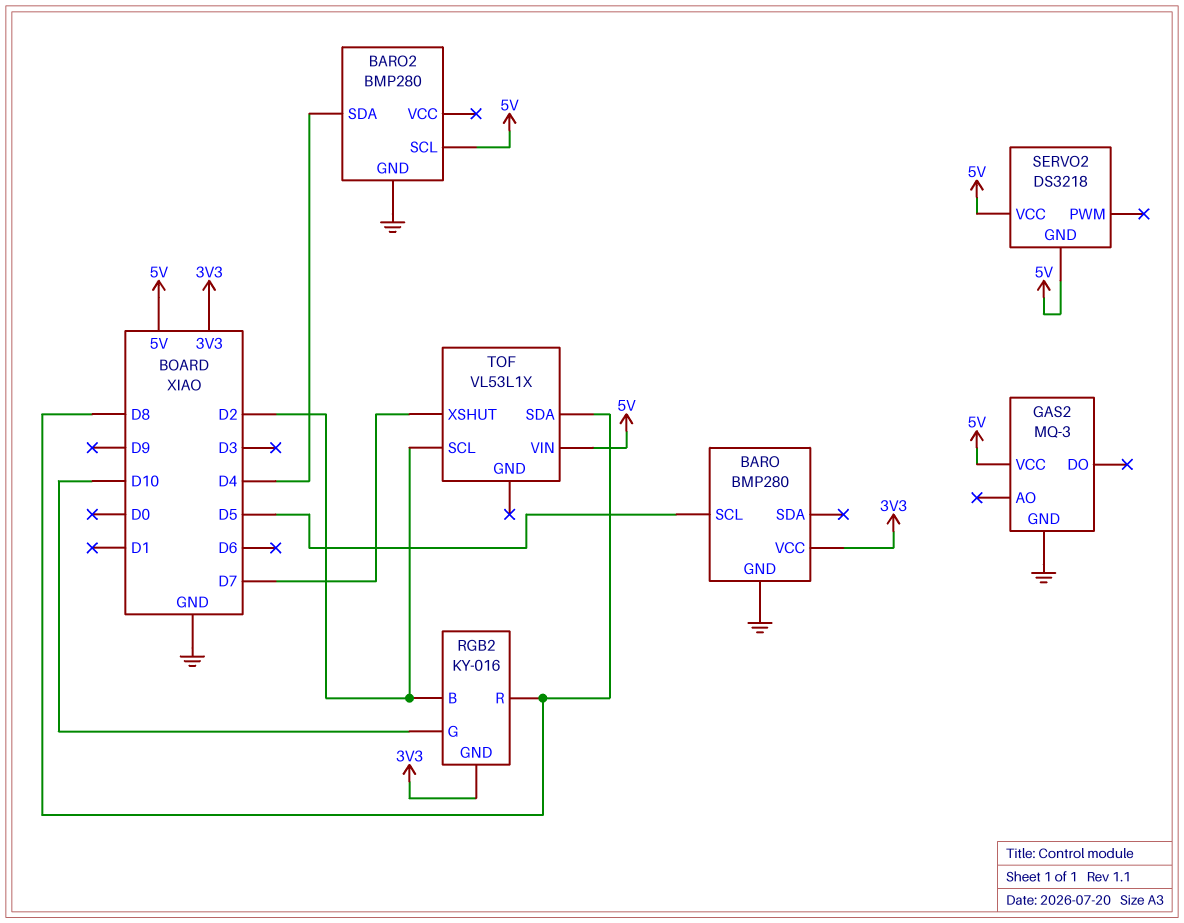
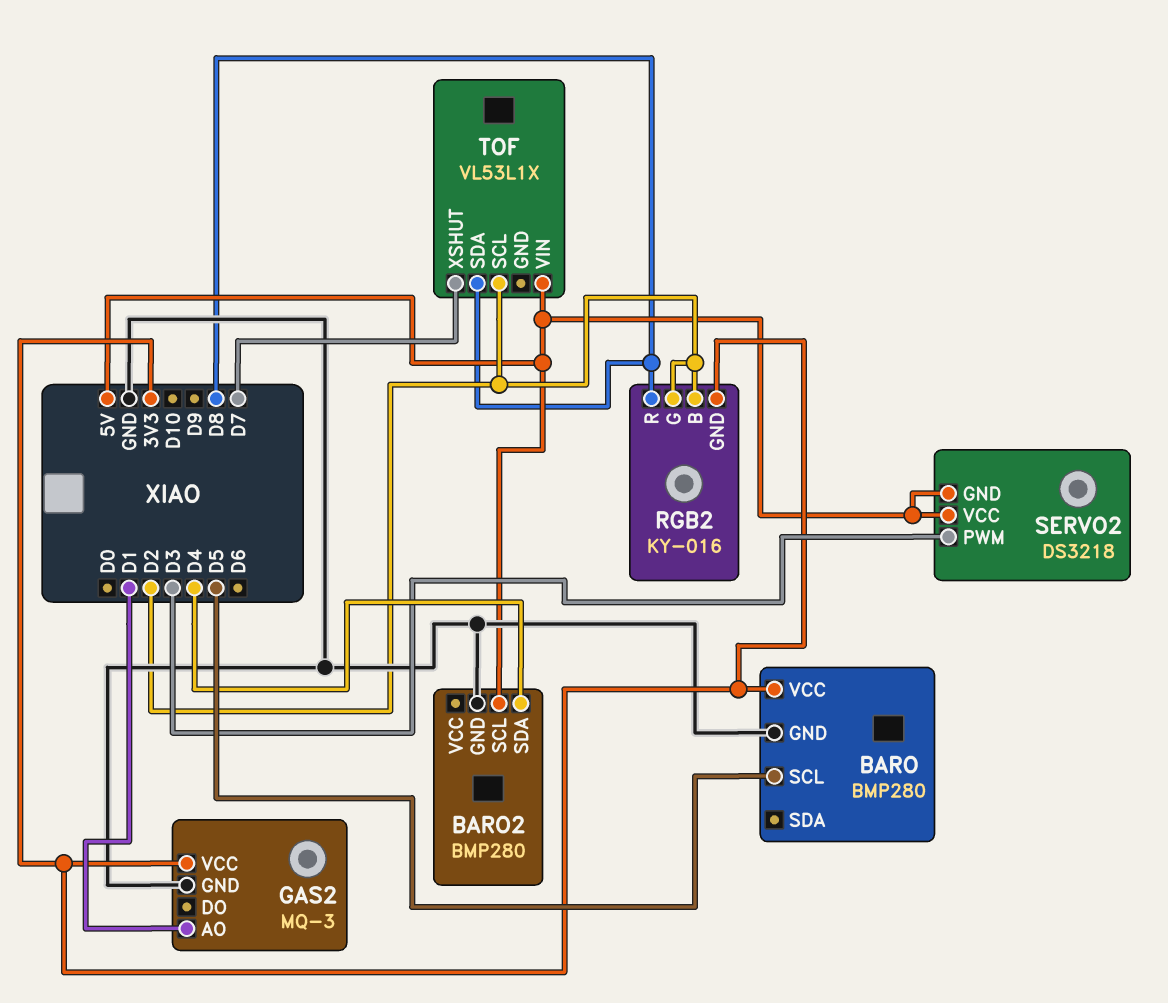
GAS2 pin AO: none -> D1
GAS2 pin VCC: 5V -> 3V3
RGB2 pin G: D10 -> D2
SERVO2 pin PWM: none -> D3

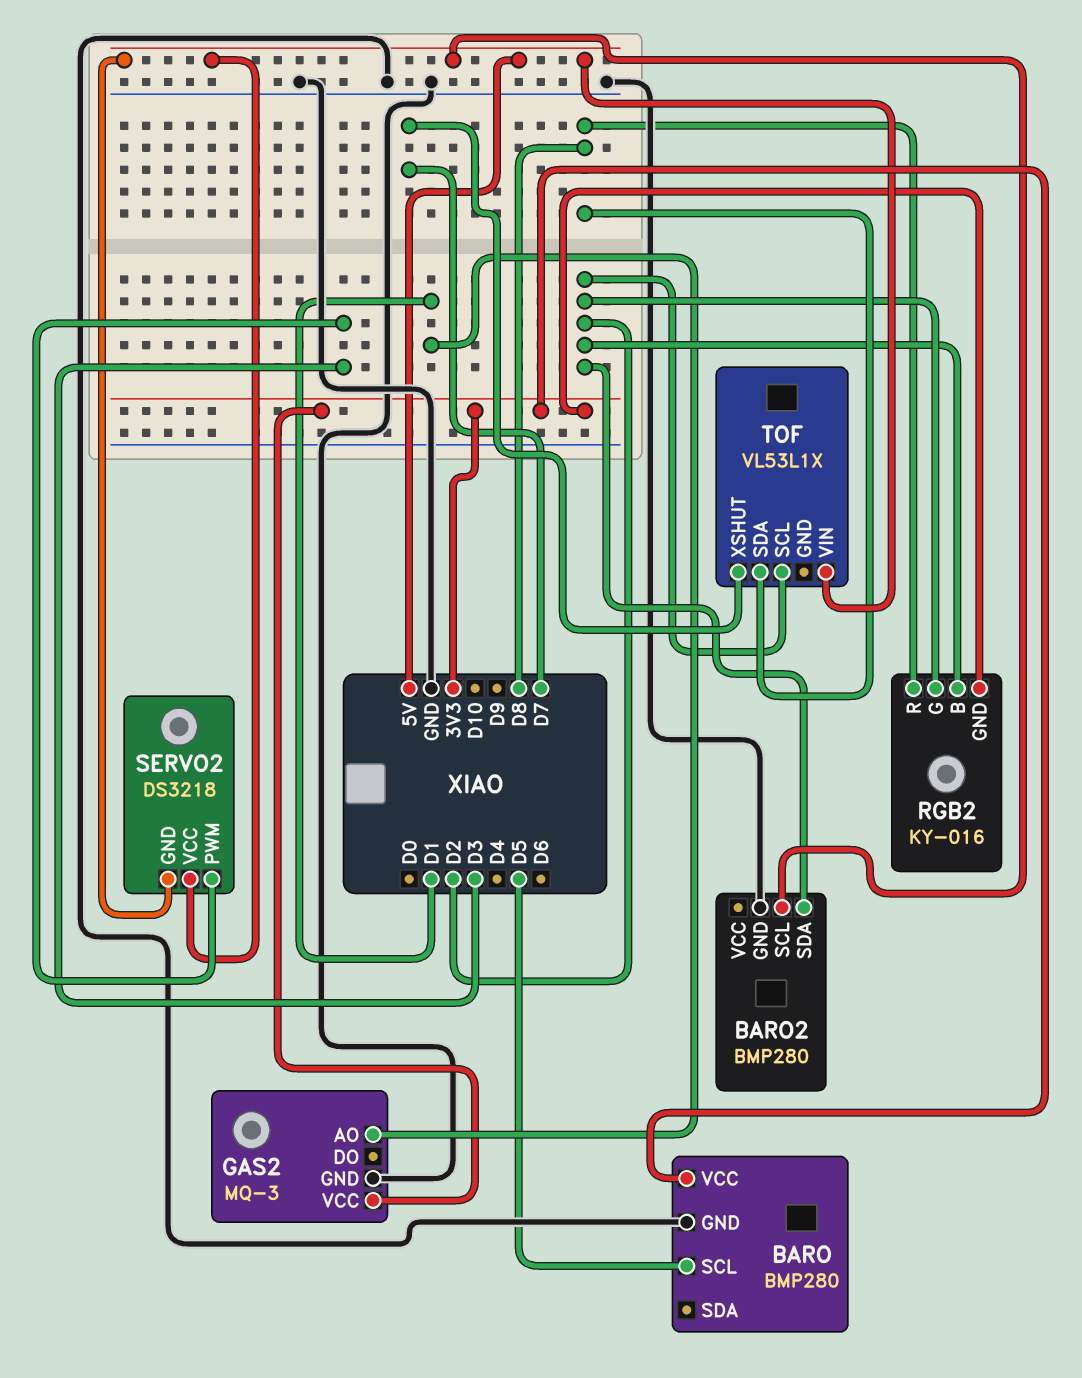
BARO2 pin SDA: D4 -> D2

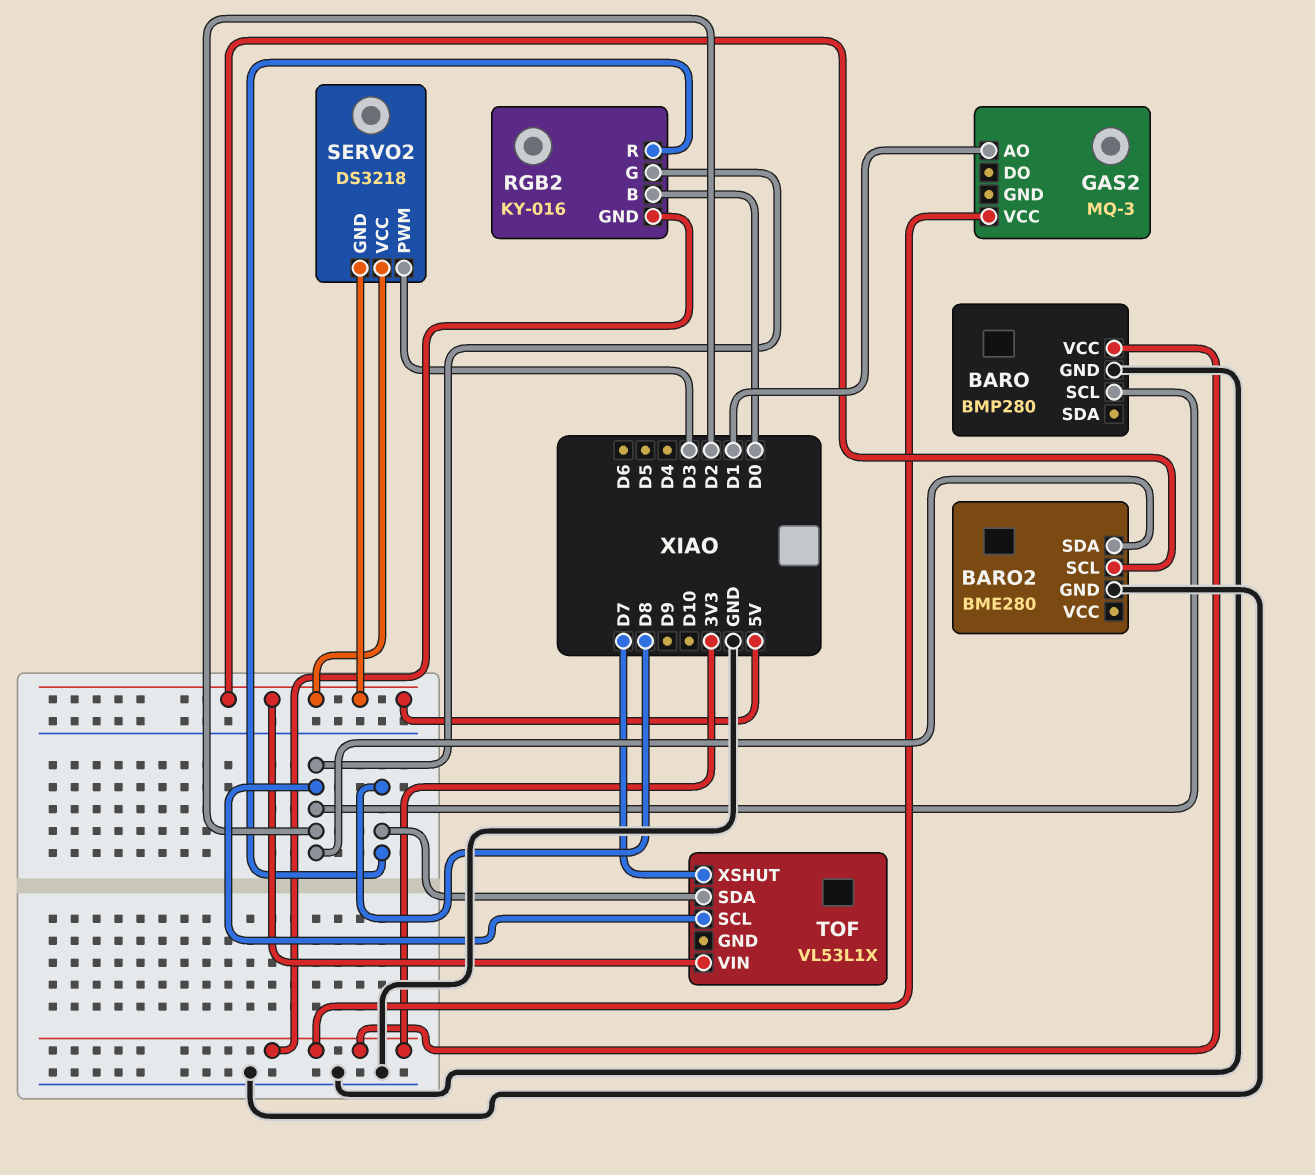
BARO pin SCL: D5 -> D2
BARO2: BMP280 -> BME280
GAS2 pin GND: GND -> none
RGB2 pin B: D2 -> D0

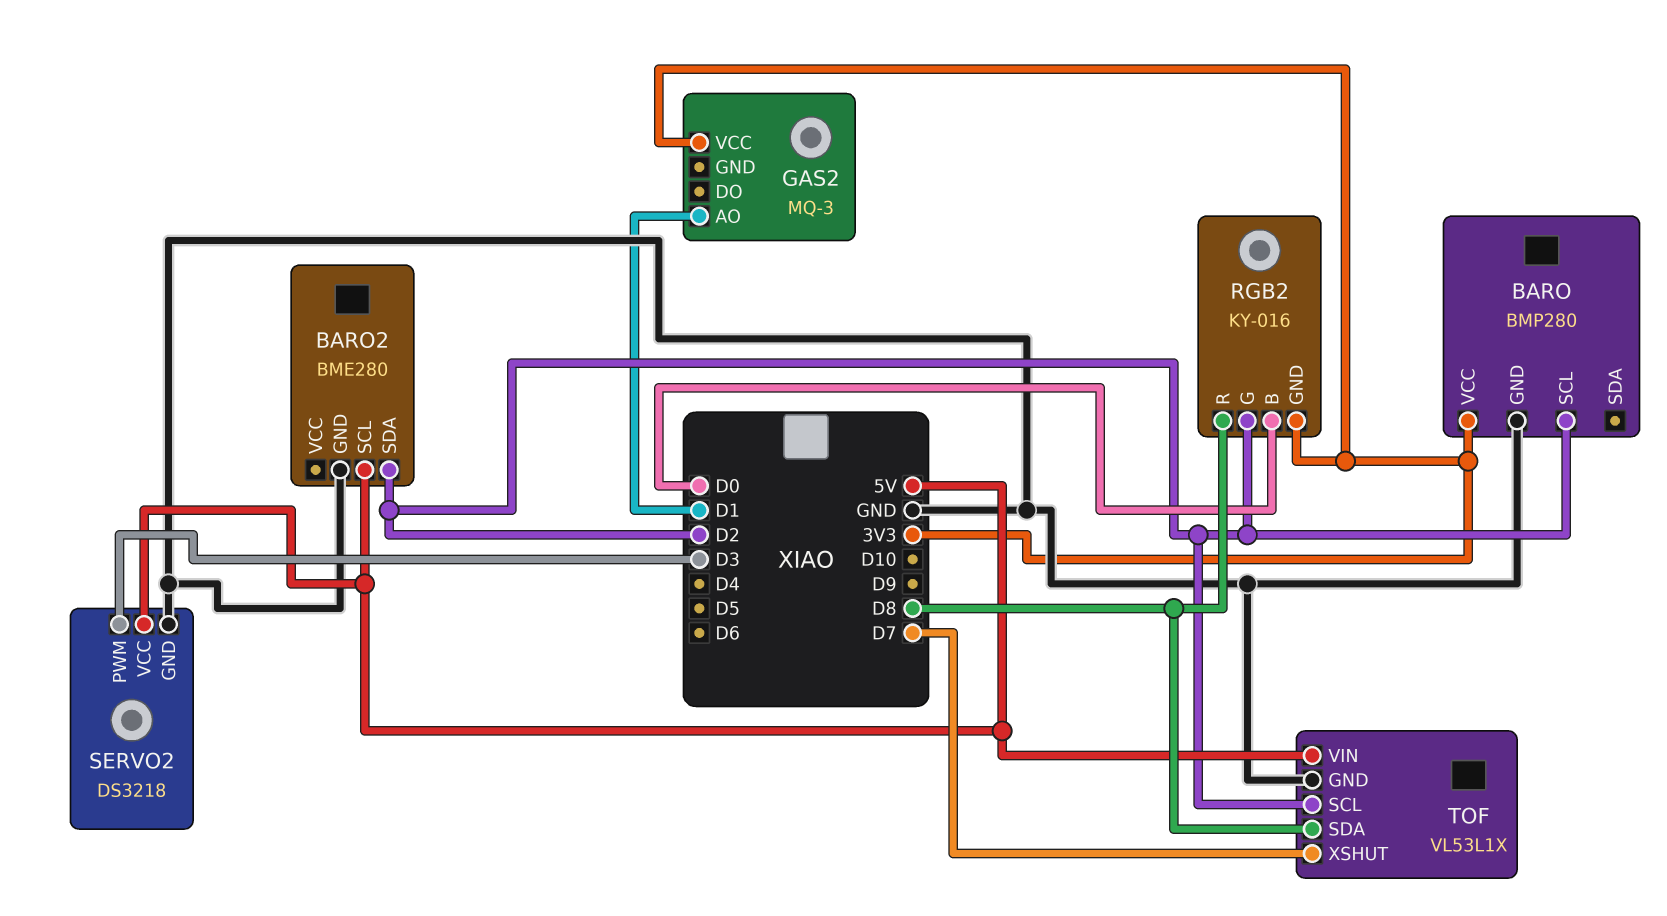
SERVO2 pin GND: 5V -> GND
TOF pin GND: none -> GND

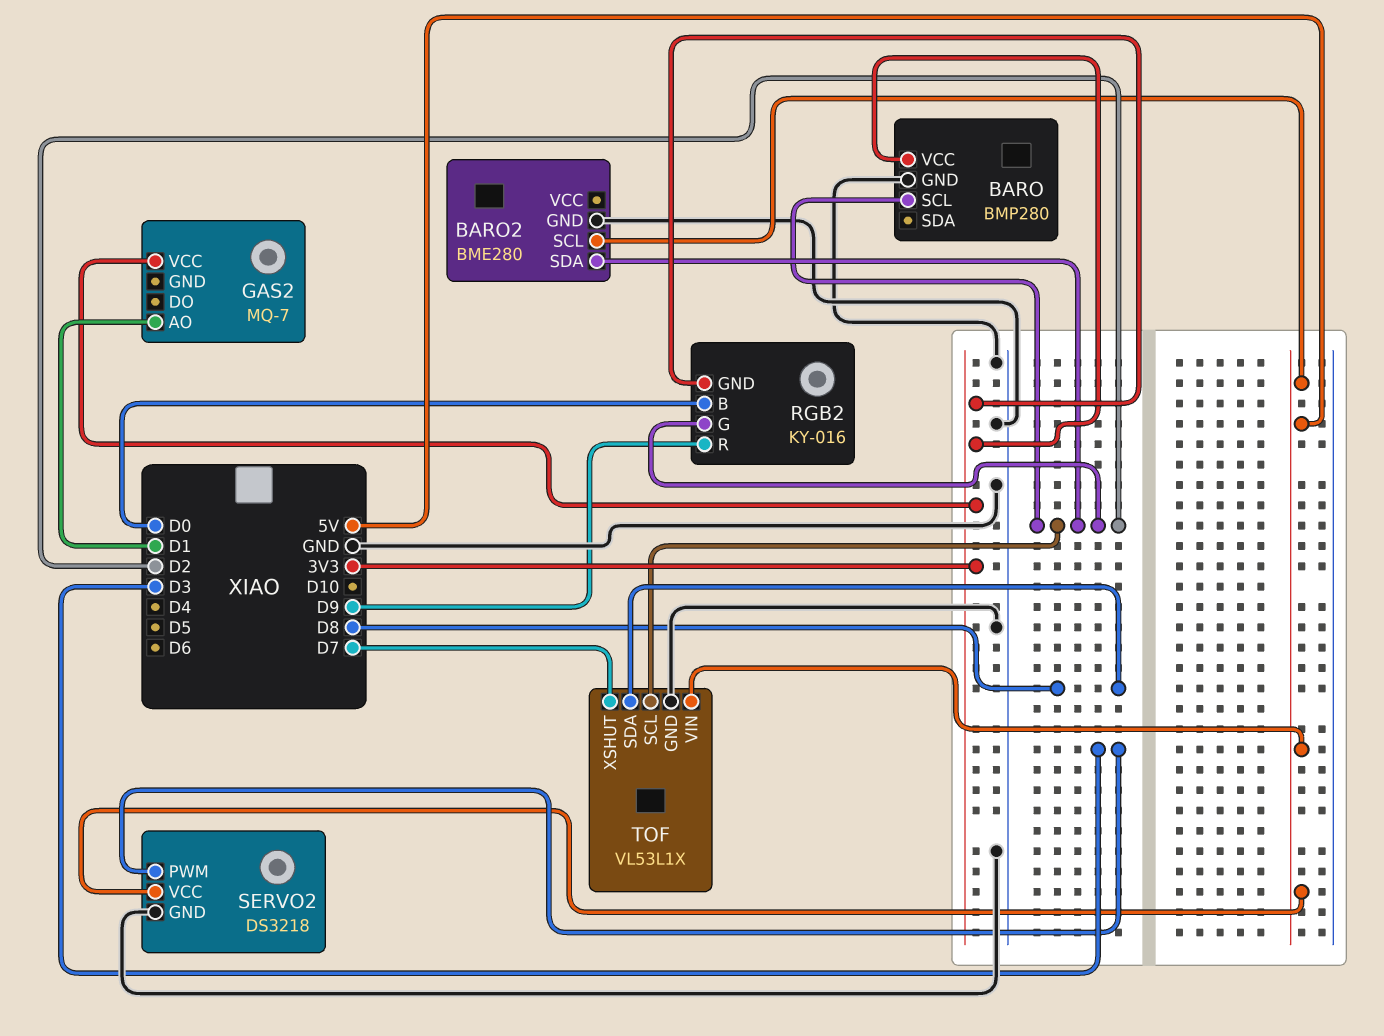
GAS2: MQ-3 -> MQ-7
RGB2 pin R: D8 -> D9

